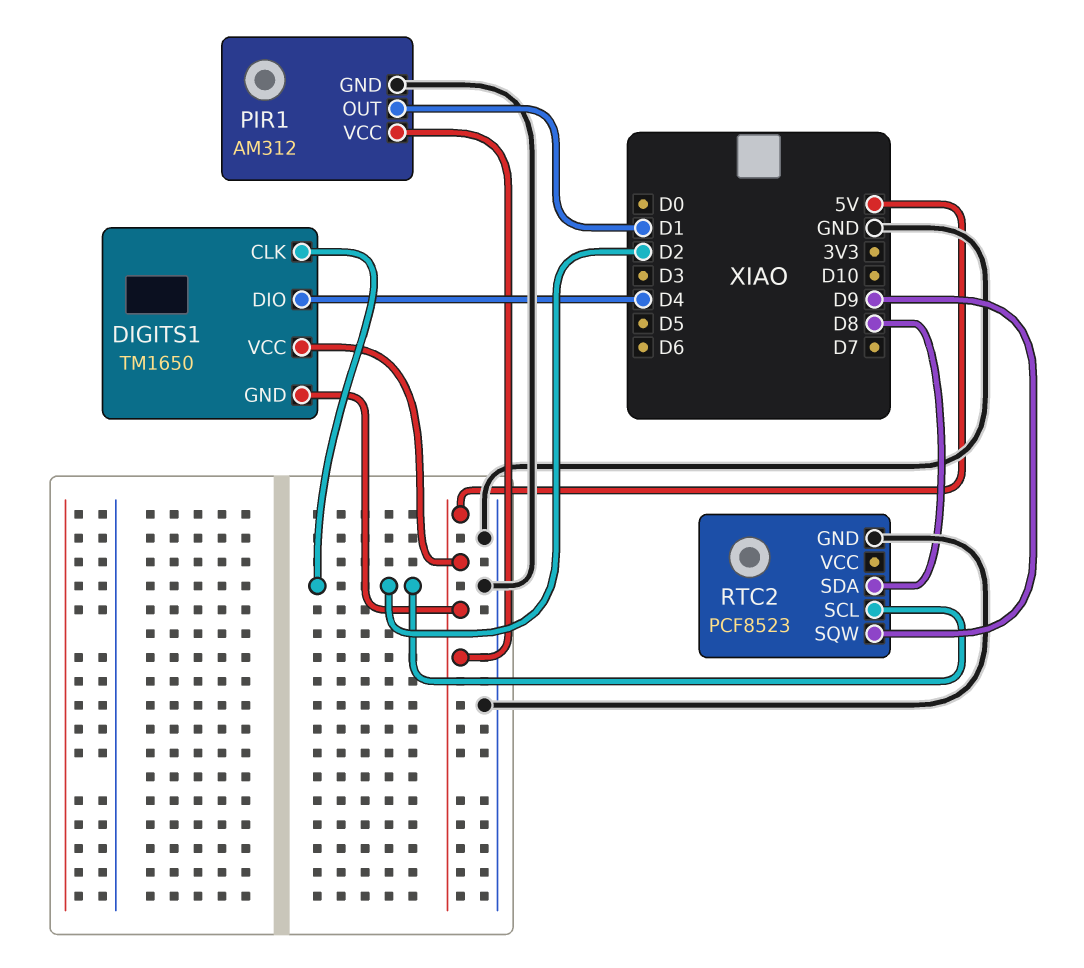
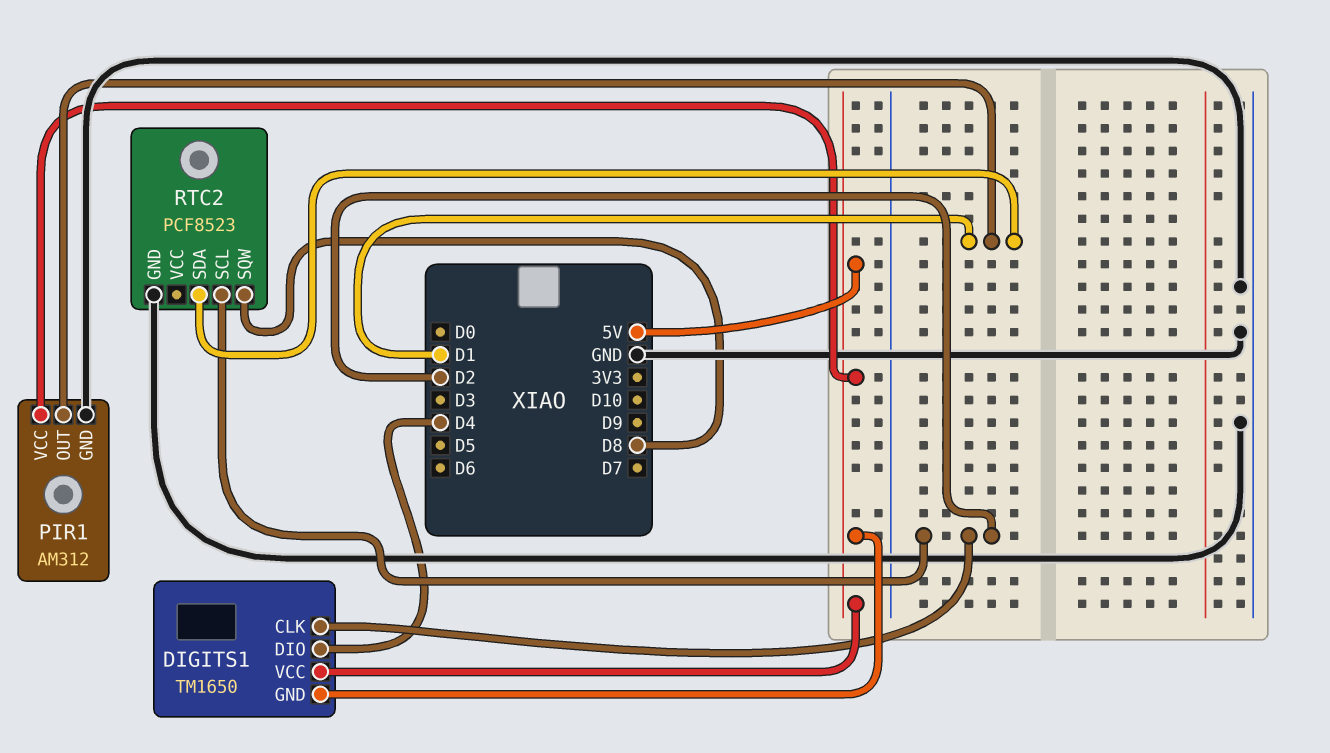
RTC2 pin SDA: D8 -> D1
RTC2 pin SQW: D9 -> D8

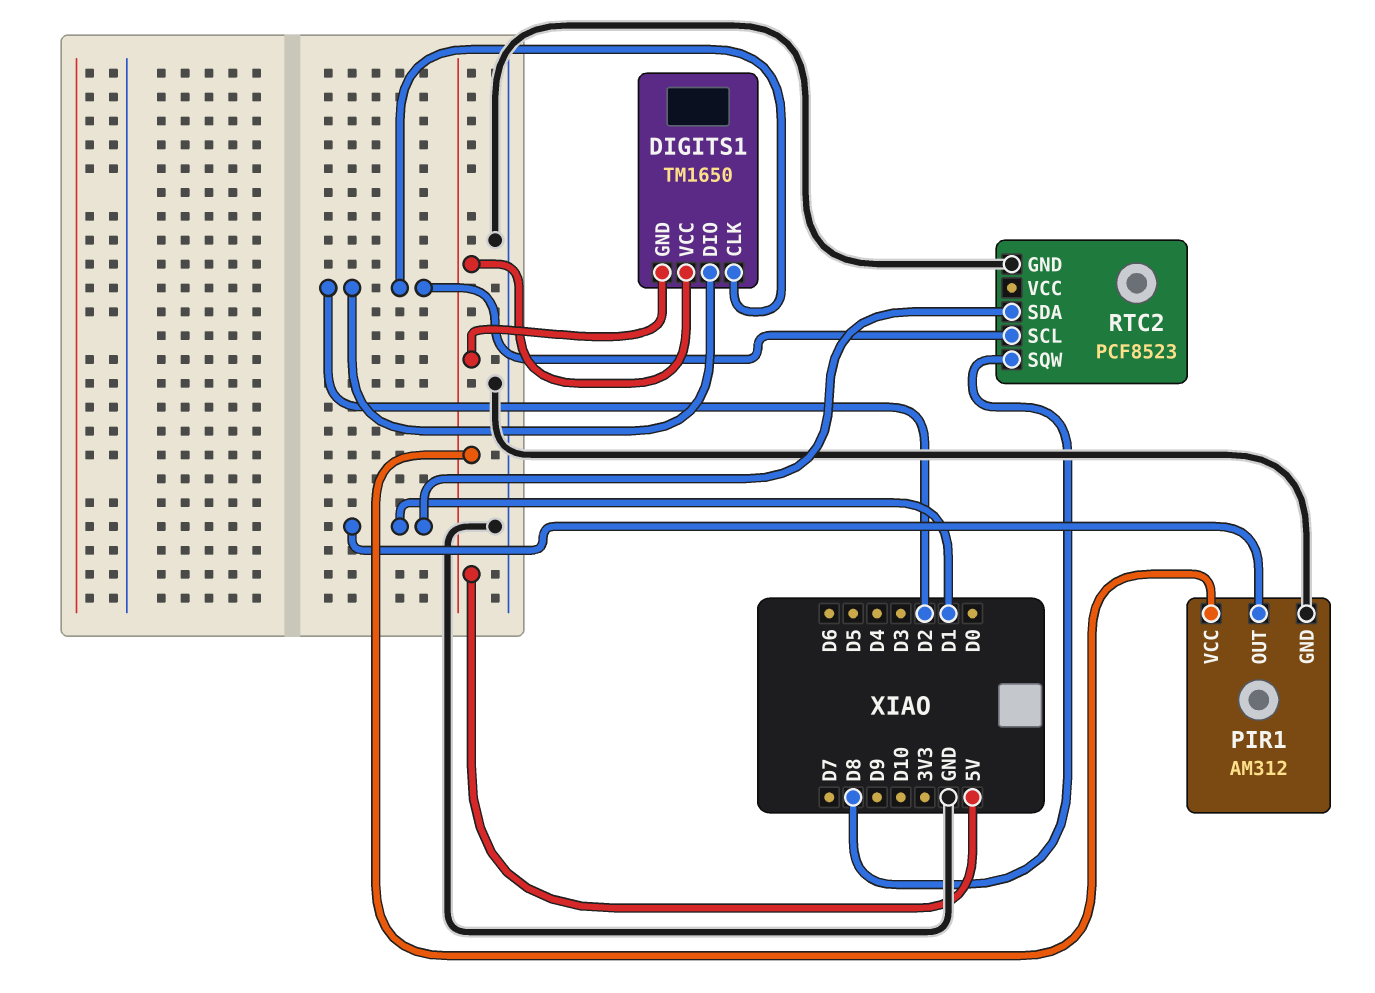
DIGITS1 pin DIO: D4 -> D2

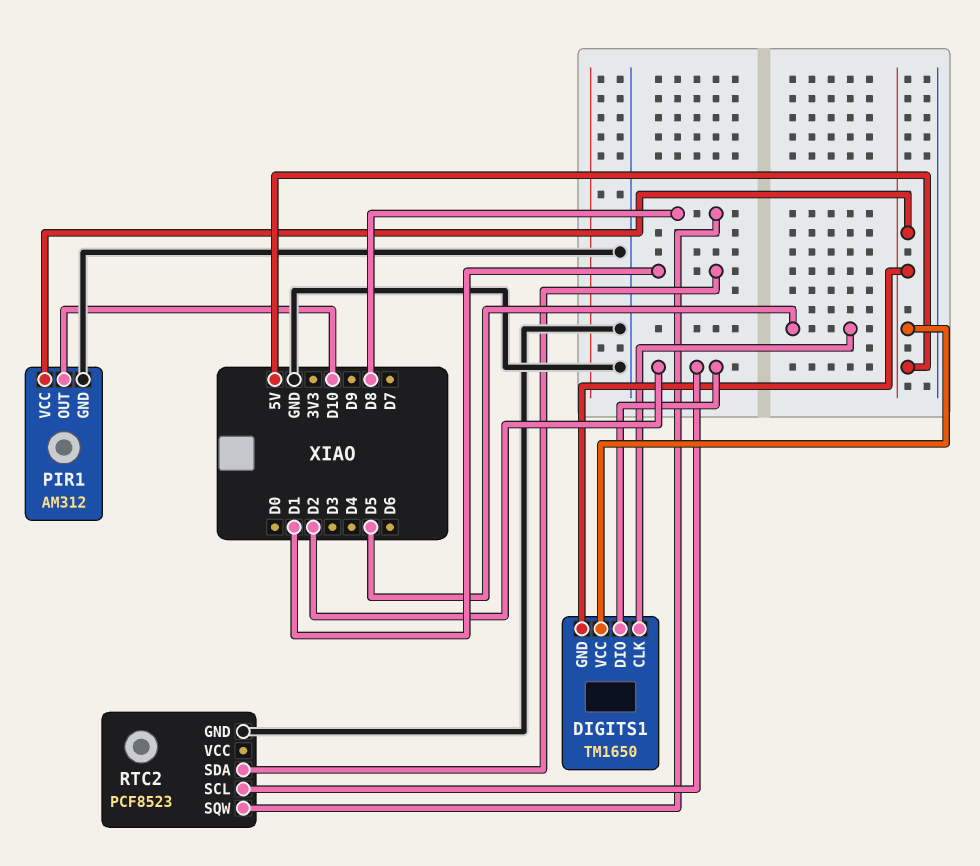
DIGITS1 pin CLK: D2 -> D5
PIR1 pin OUT: D1 -> D10

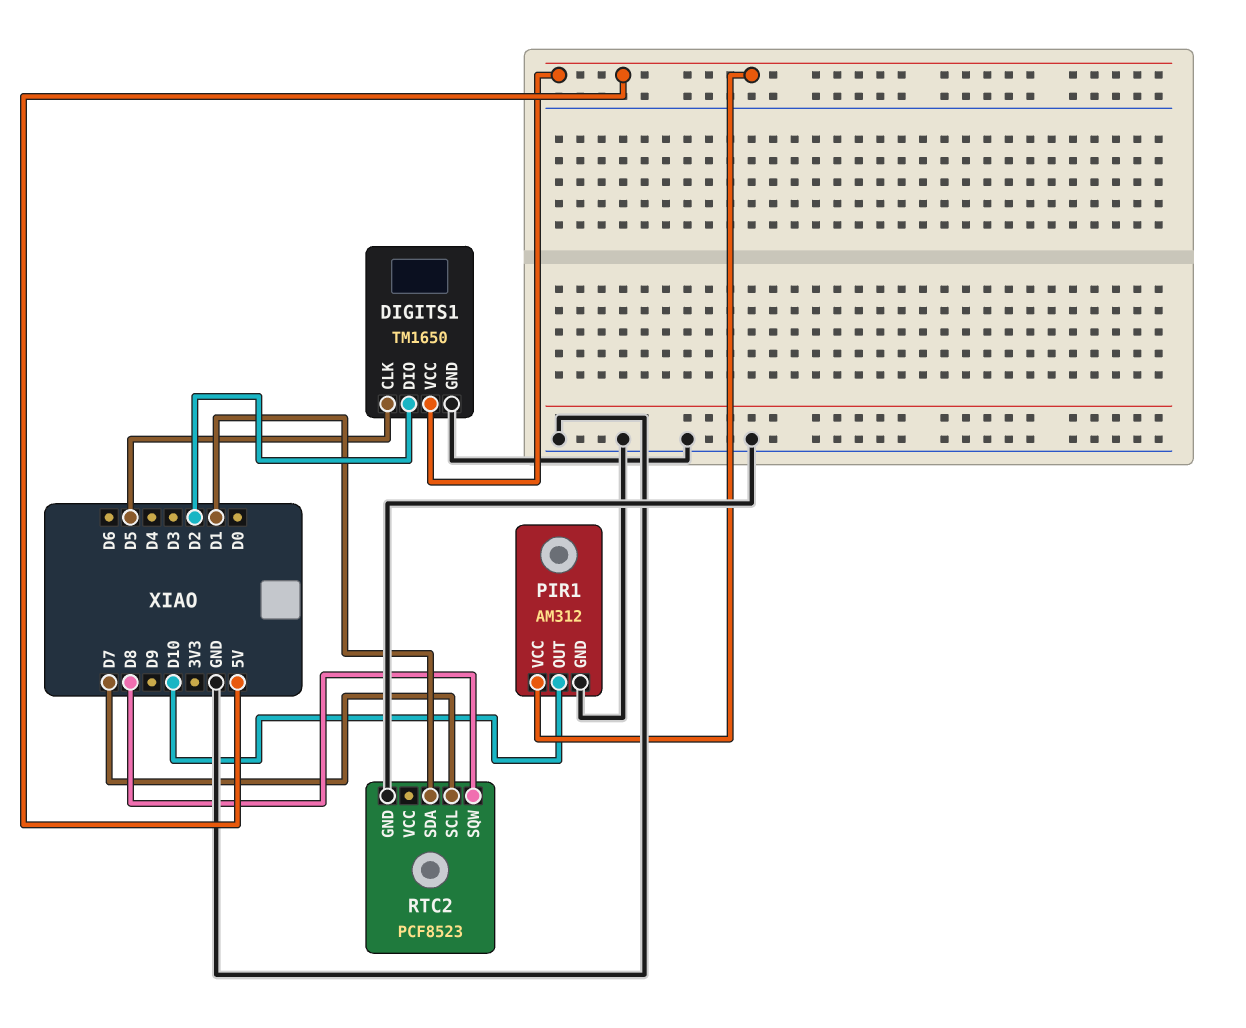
DIGITS1 pin GND: 5V -> GND
RTC2 pin SCL: D2 -> D7

